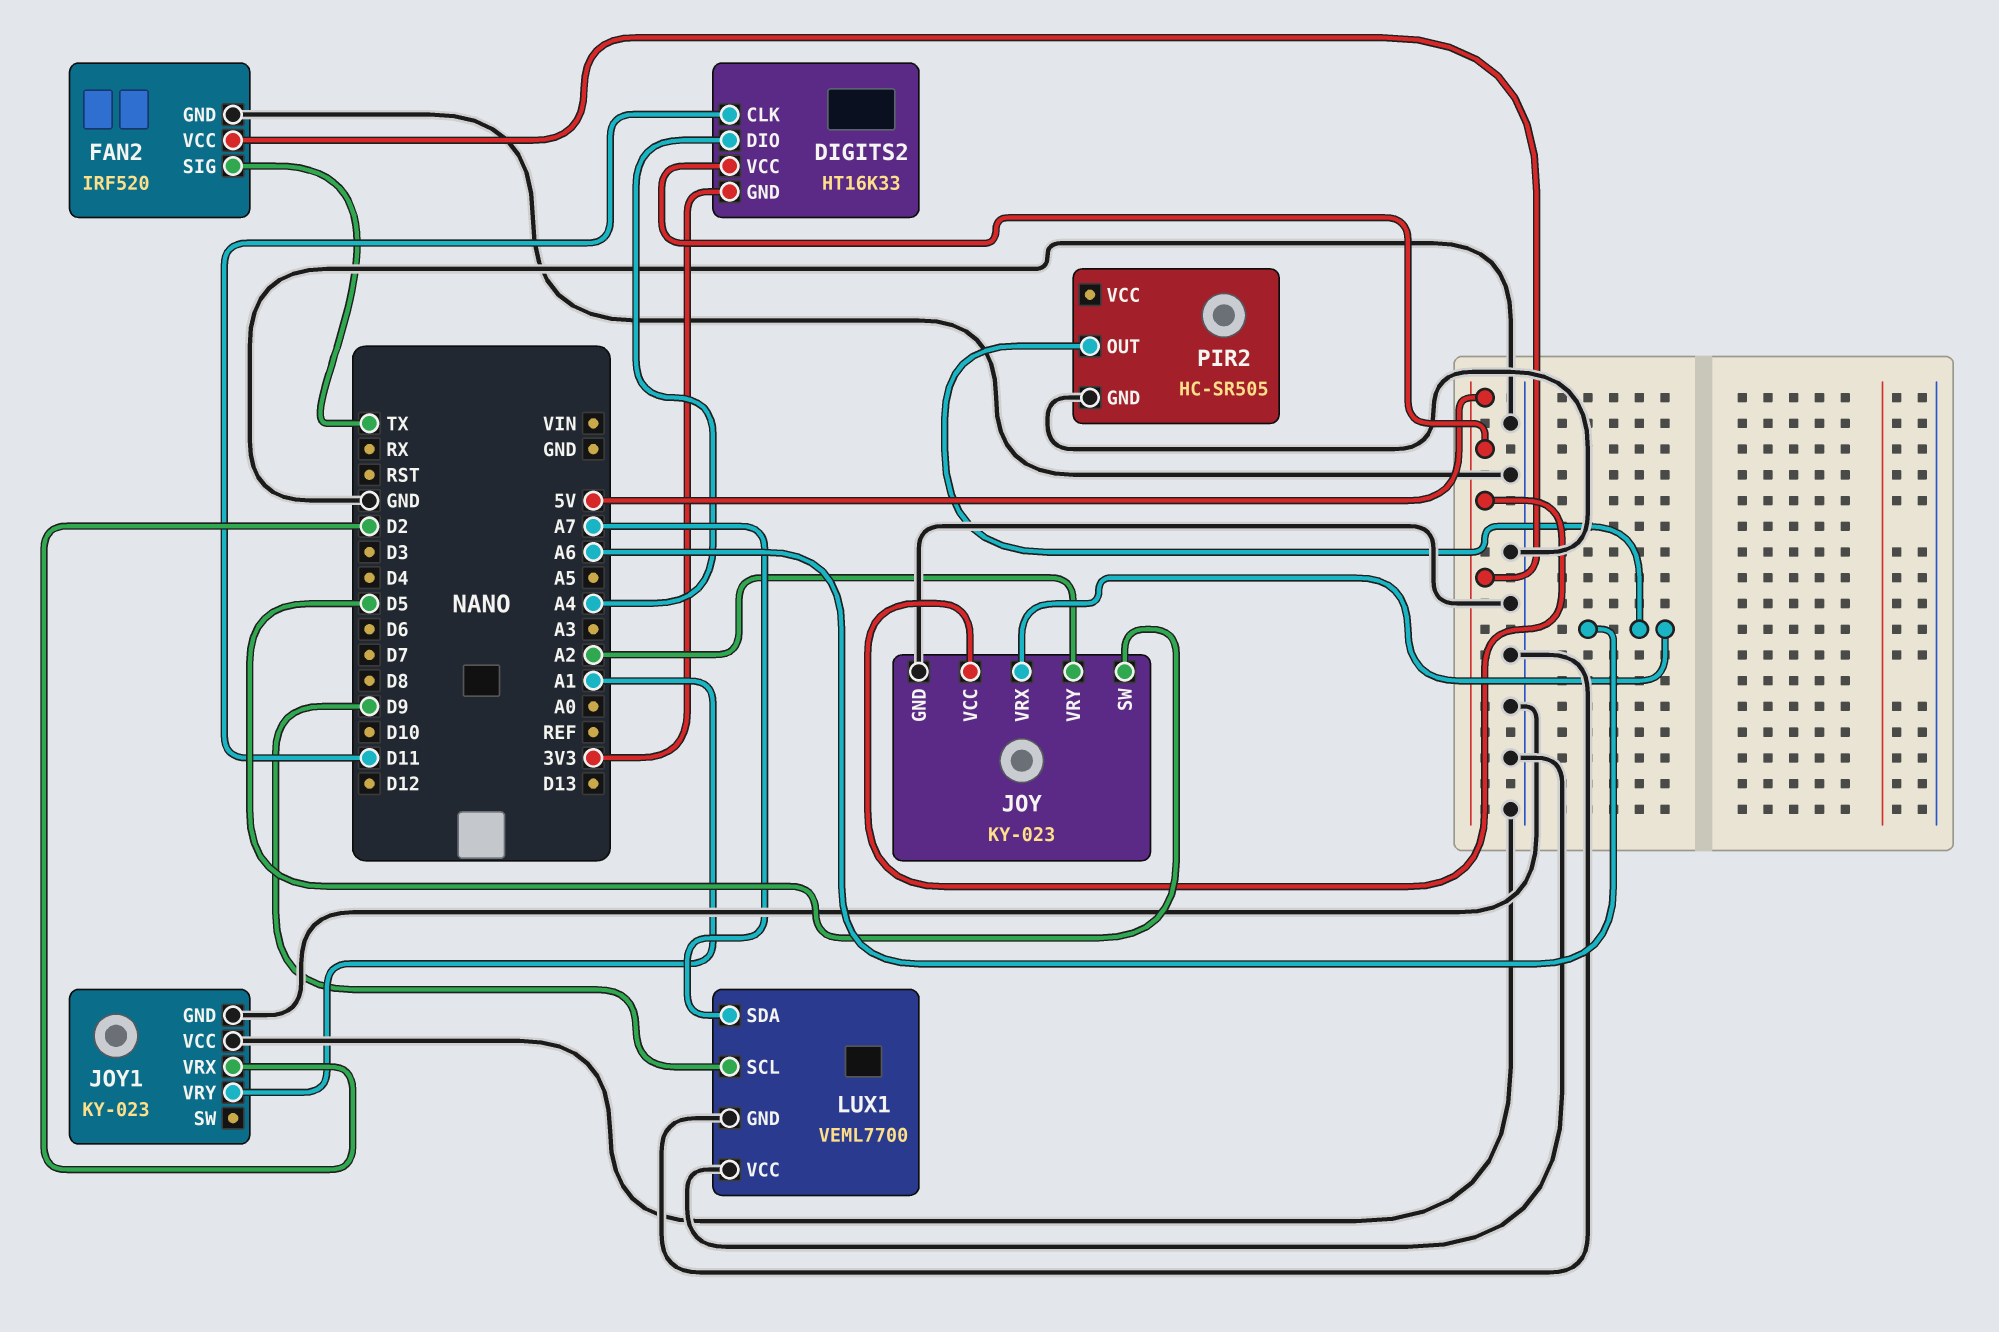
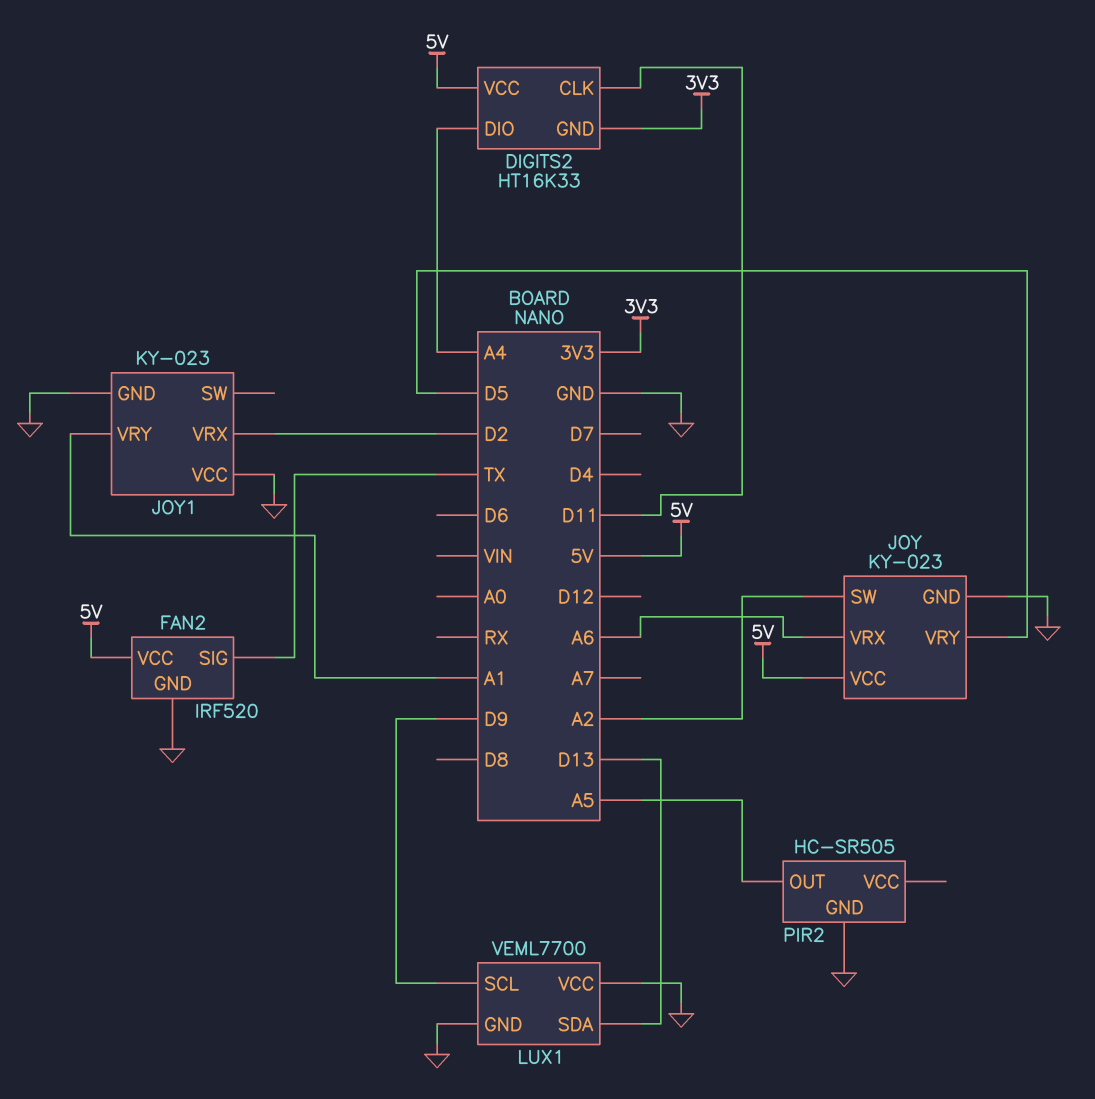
JOY pin SW: D5 -> A2
JOY pin VRY: A2 -> D5
LUX1 pin SDA: A7 -> D13
PIR2 pin OUT: A6 -> A5

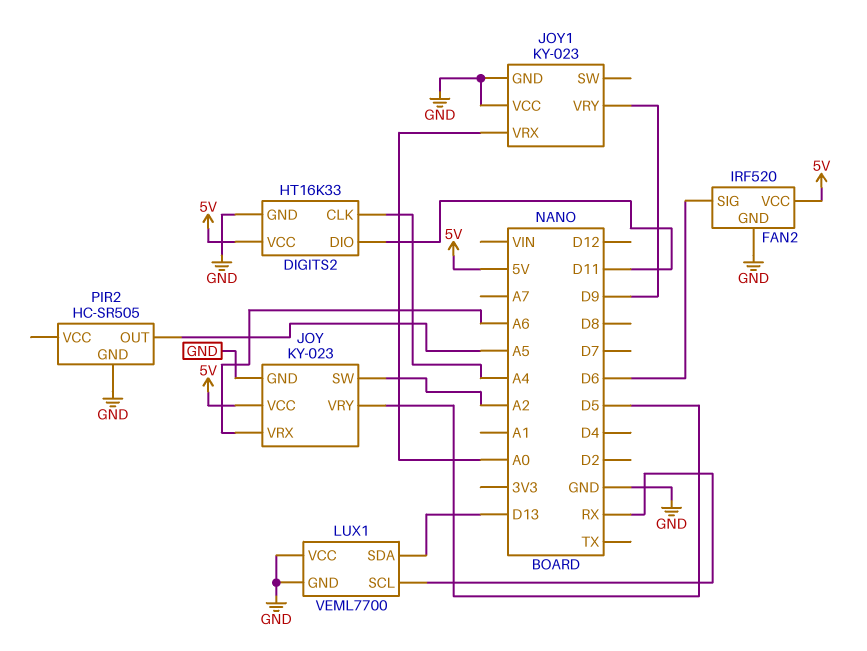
DIGITS2 pin CLK: D11 -> A4
DIGITS2 pin DIO: A4 -> D11
DIGITS2 pin GND: 3V3 -> GND
FAN2 pin SIG: TX -> D6
JOY1 pin VRX: D2 -> A0
JOY1 pin VRY: A1 -> D9
LUX1 pin SCL: D9 -> RX

